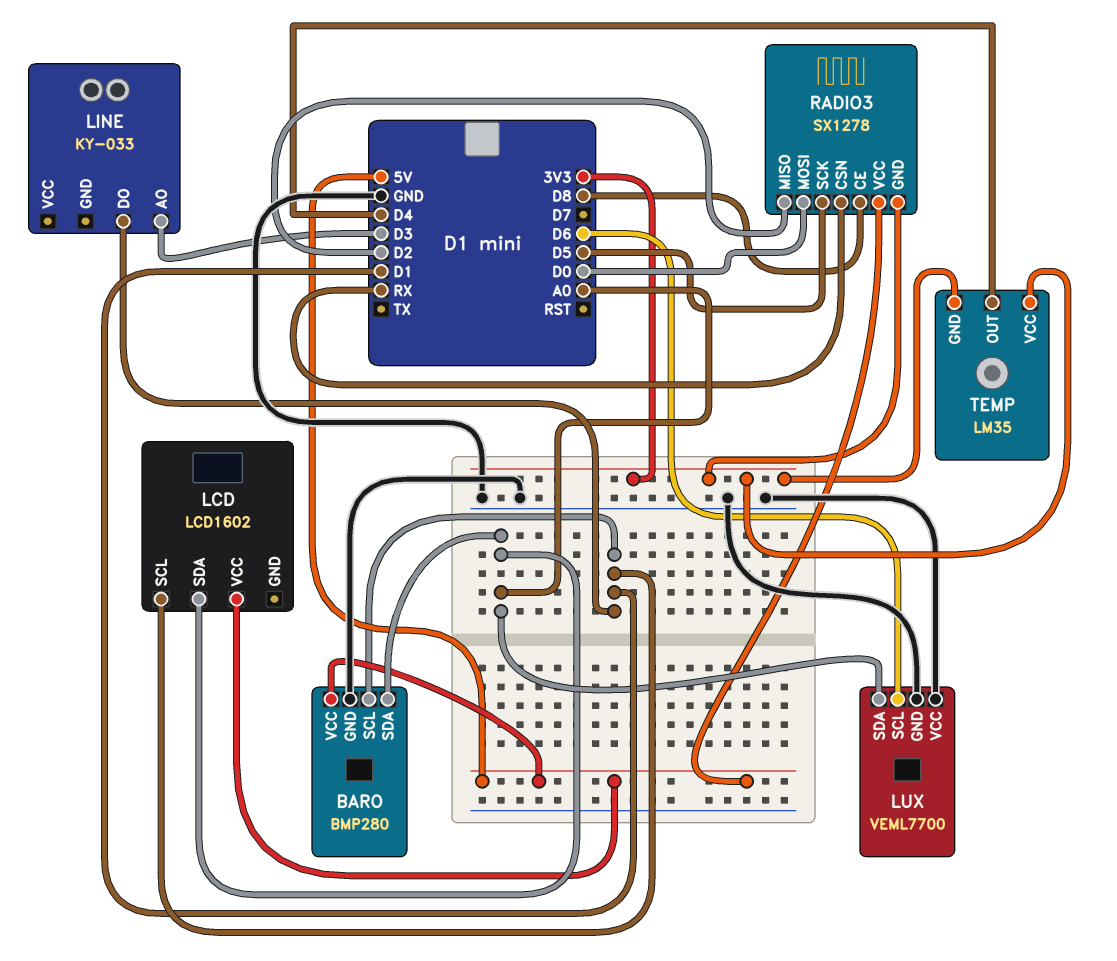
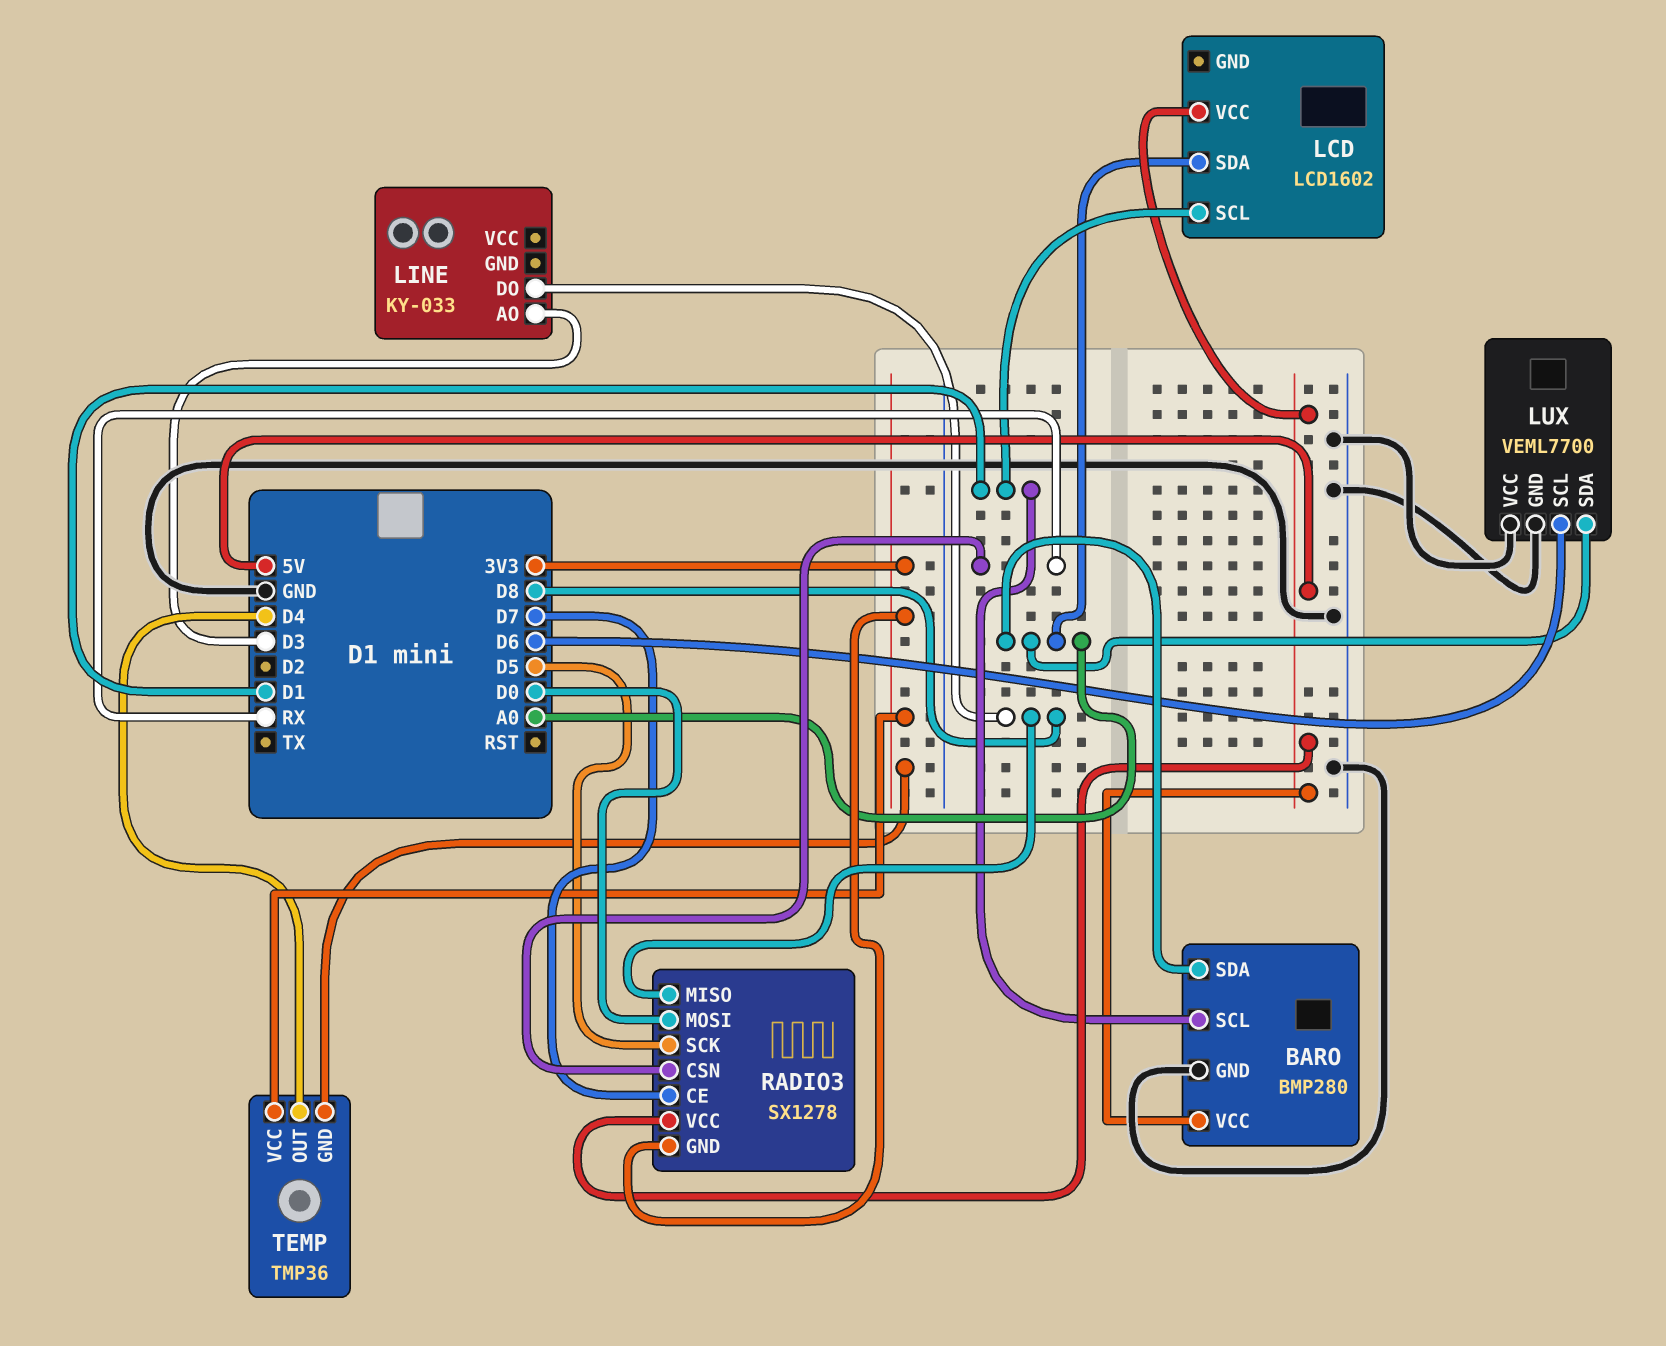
LINE pin DO: D1 -> D8
RADIO3 pin CE: D8 -> D7
RADIO3 pin MISO: D2 -> D8
TEMP: LM35 -> TMP36

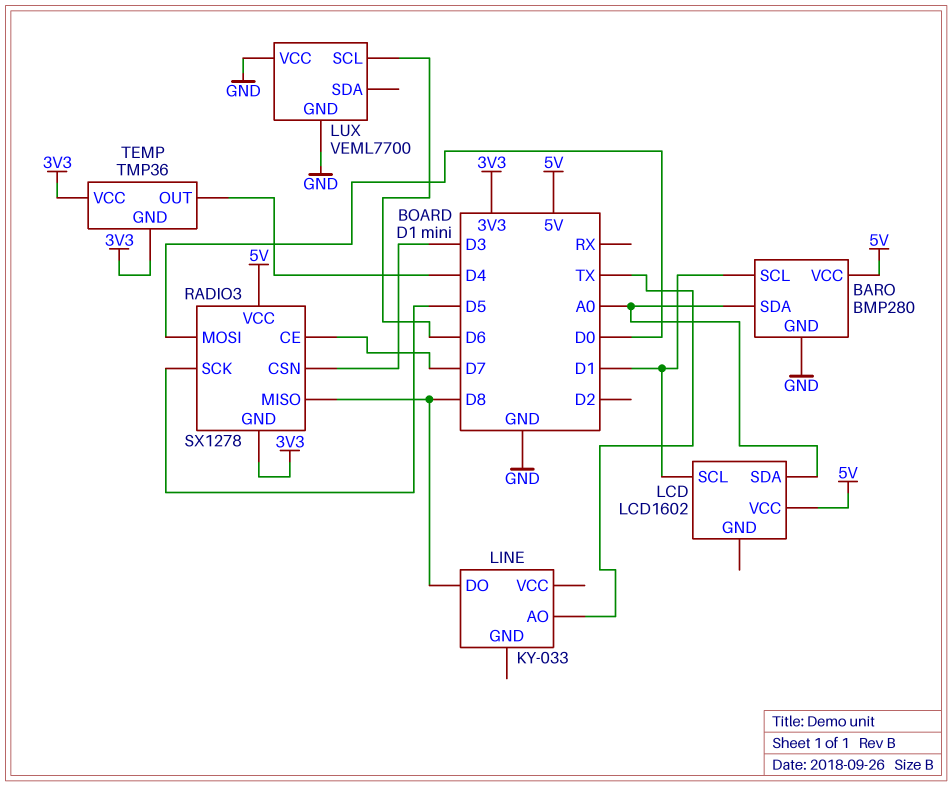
LINE pin AO: D3 -> TX
LUX pin SDA: A0 -> none
RADIO3 pin CSN: RX -> D3

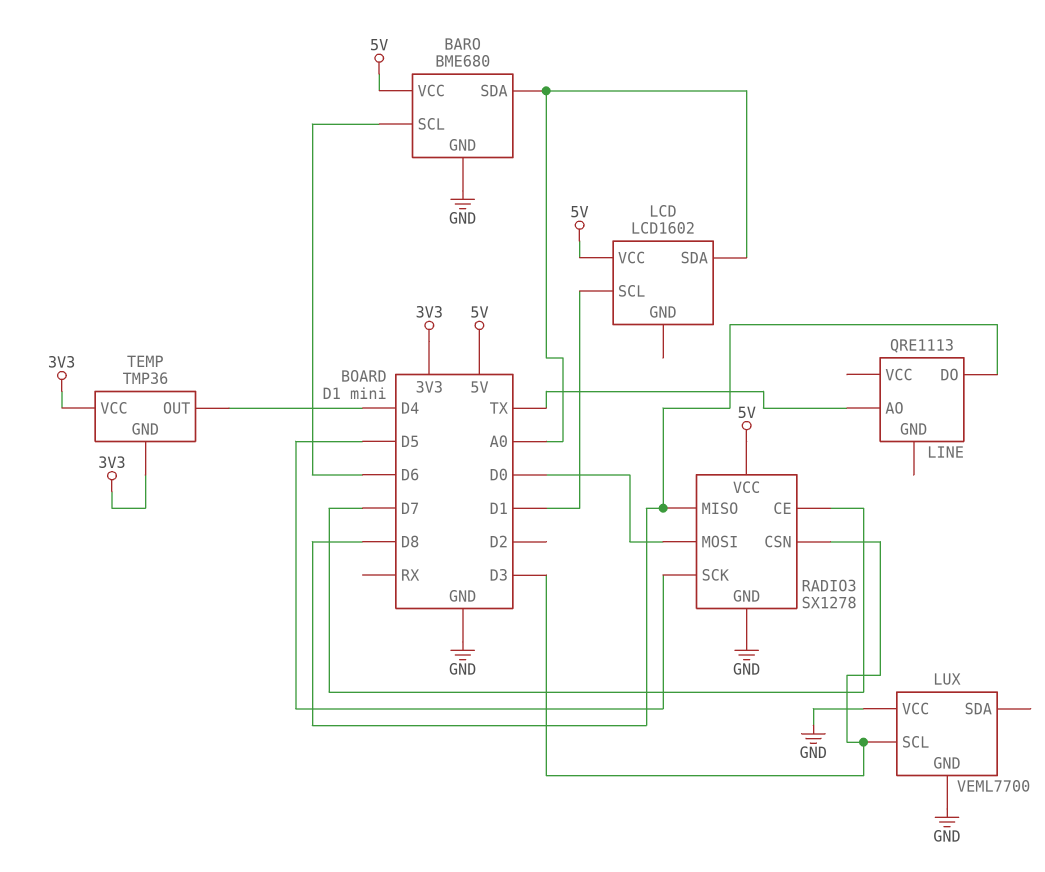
BARO: BMP280 -> BME680
BARO pin SCL: D1 -> D6
LINE: KY-033 -> QRE1113
LUX pin SCL: D6 -> D3
RADIO3 pin GND: 3V3 -> GND

